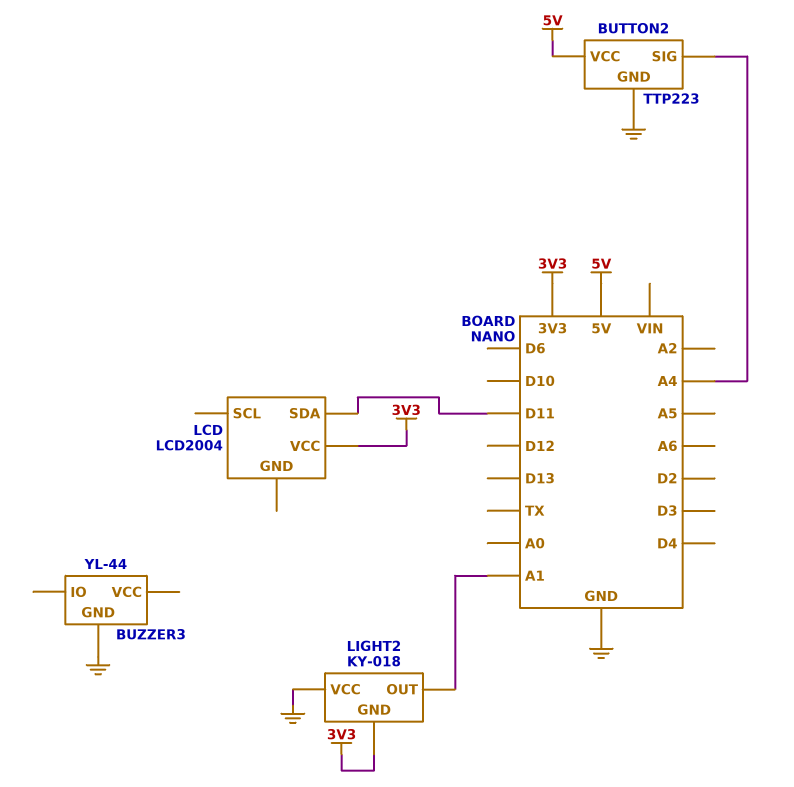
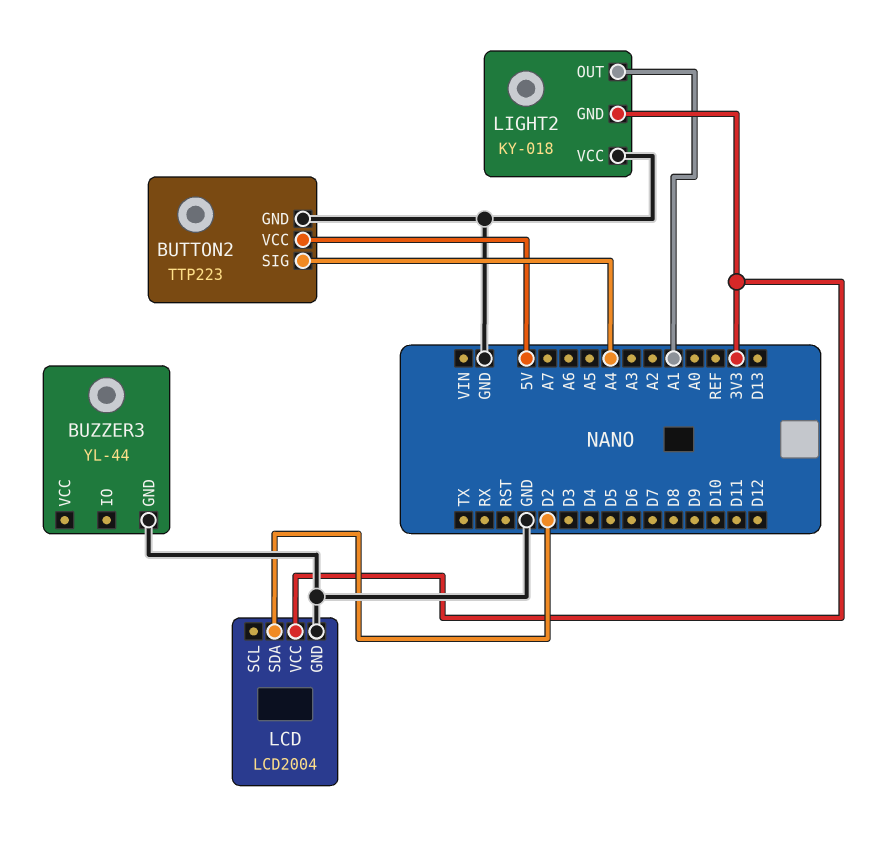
LCD pin GND: none -> GND
LCD pin SDA: D11 -> D2

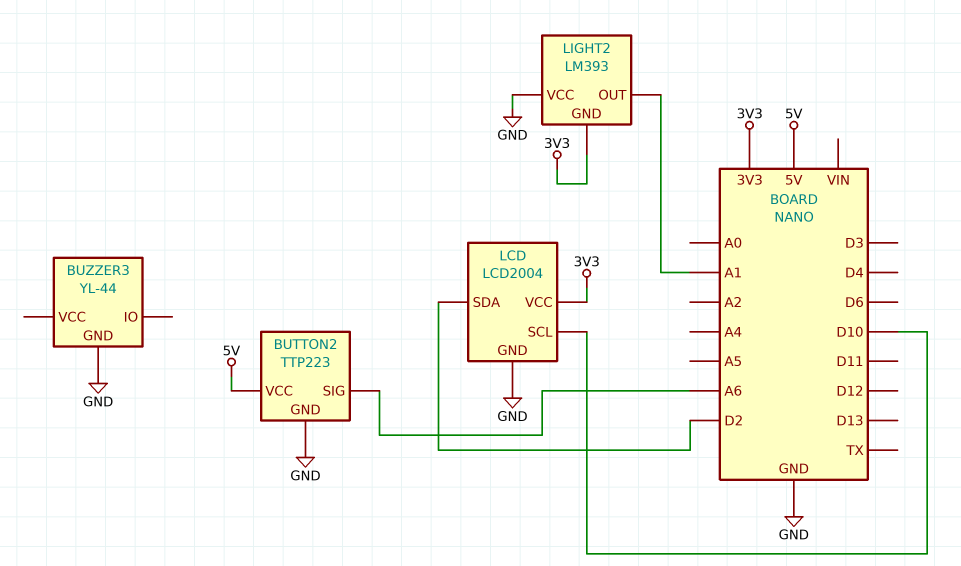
BUTTON2 pin SIG: A4 -> A6
LCD pin SCL: none -> D10
LIGHT2: KY-018 -> LM393

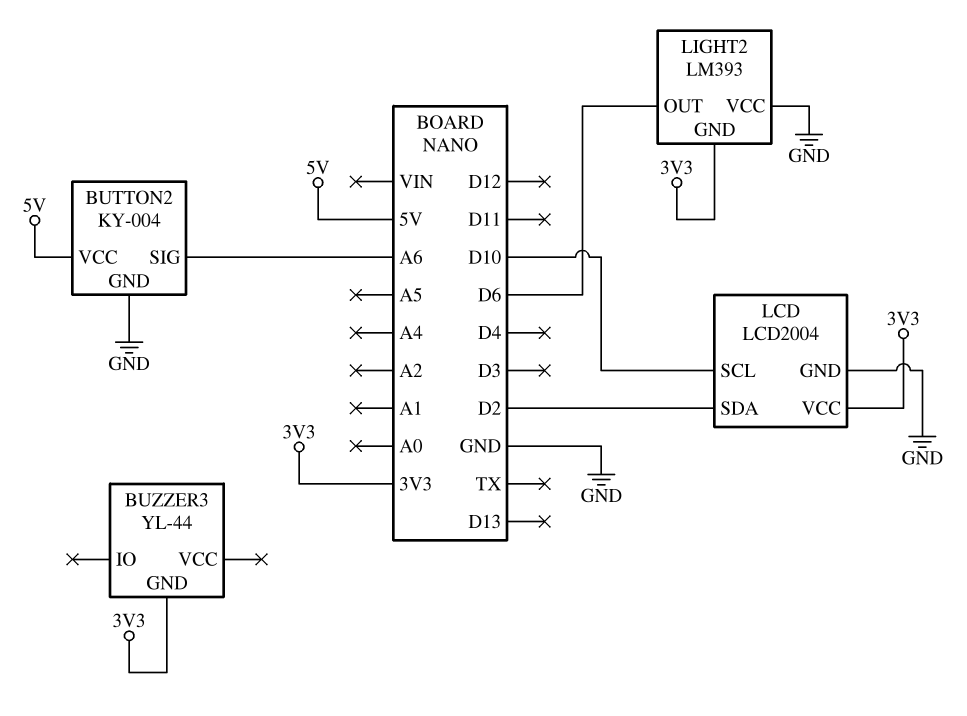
BUTTON2: TTP223 -> KY-004
BUZZER3 pin GND: GND -> 3V3
LIGHT2 pin OUT: A1 -> D6

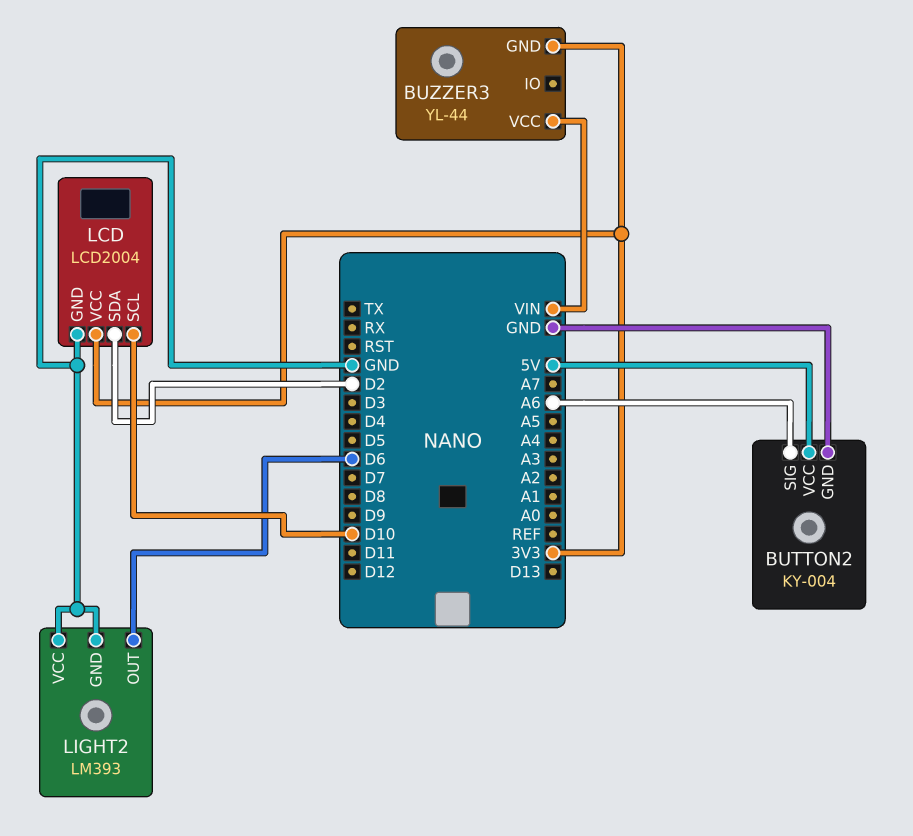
BUZZER3 pin VCC: none -> VIN
LIGHT2 pin GND: 3V3 -> GND

